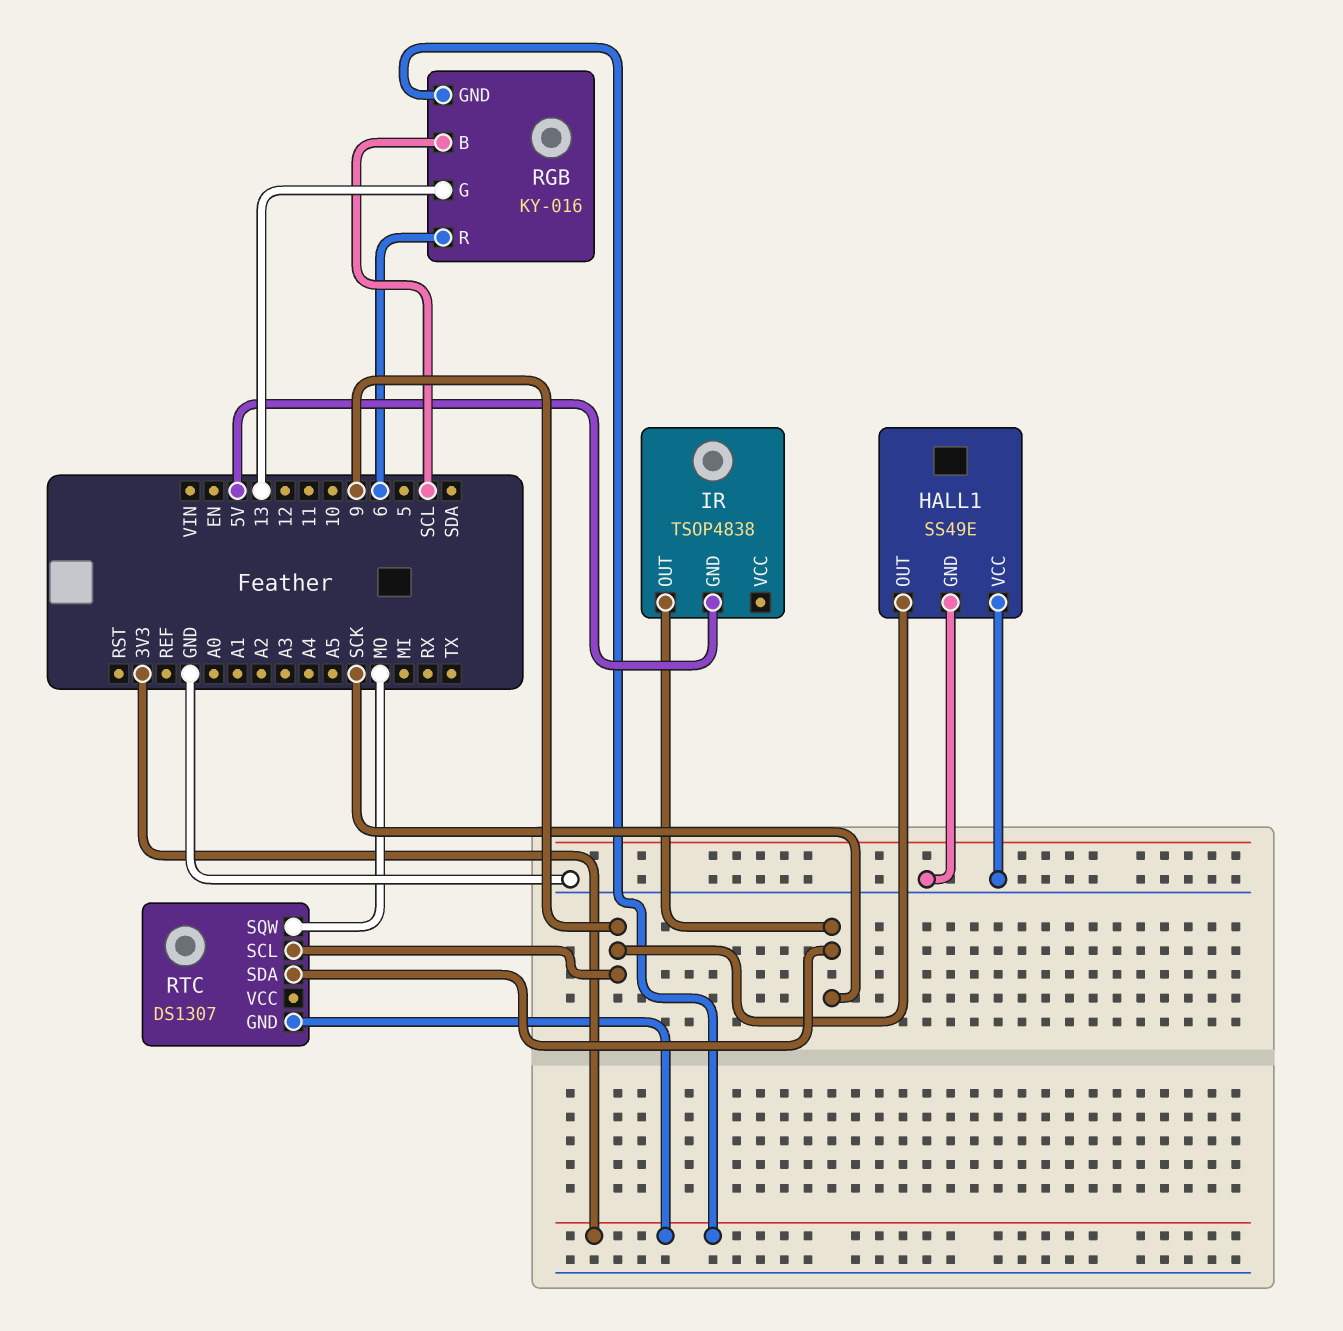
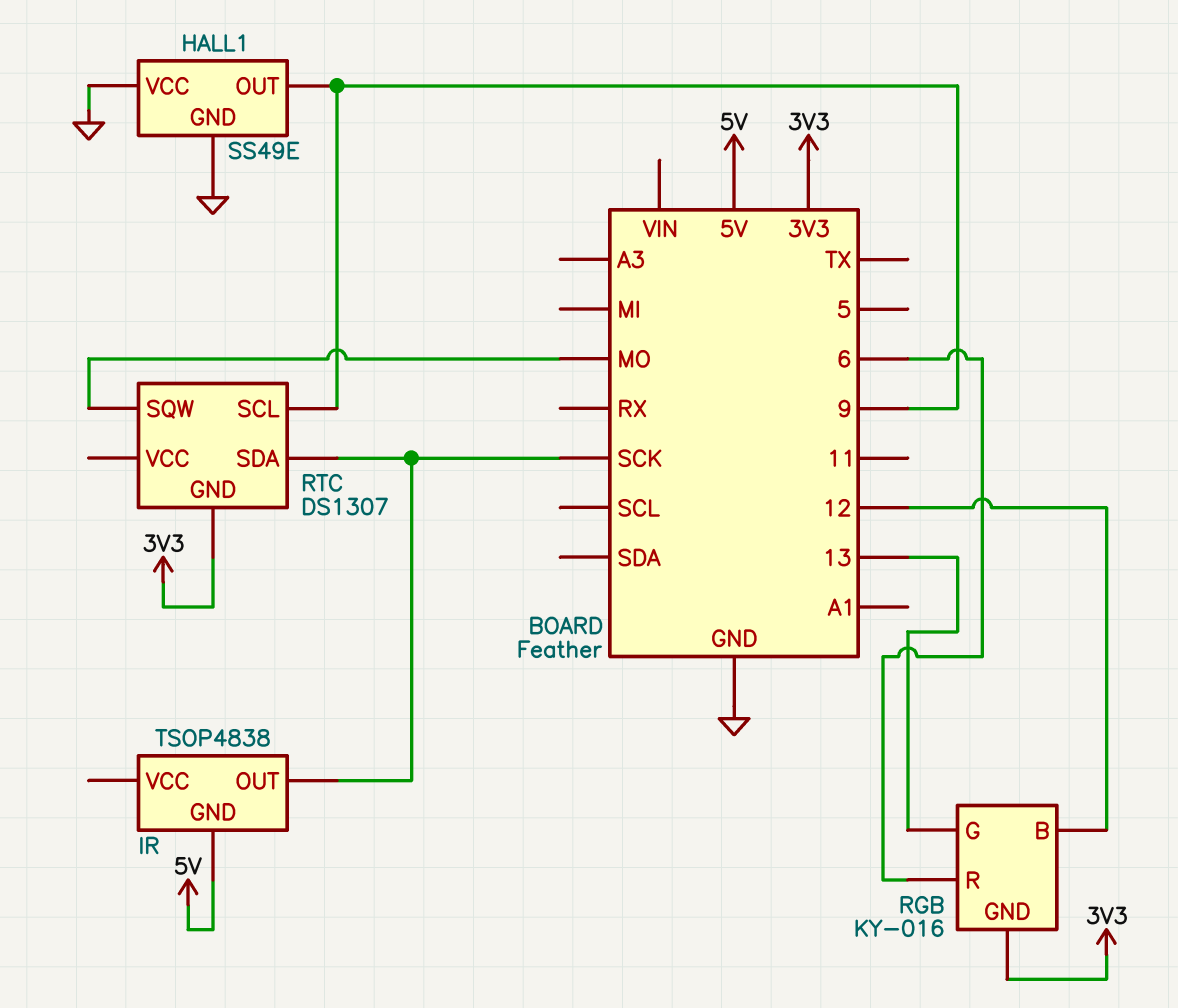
RGB pin B: SCL -> 12

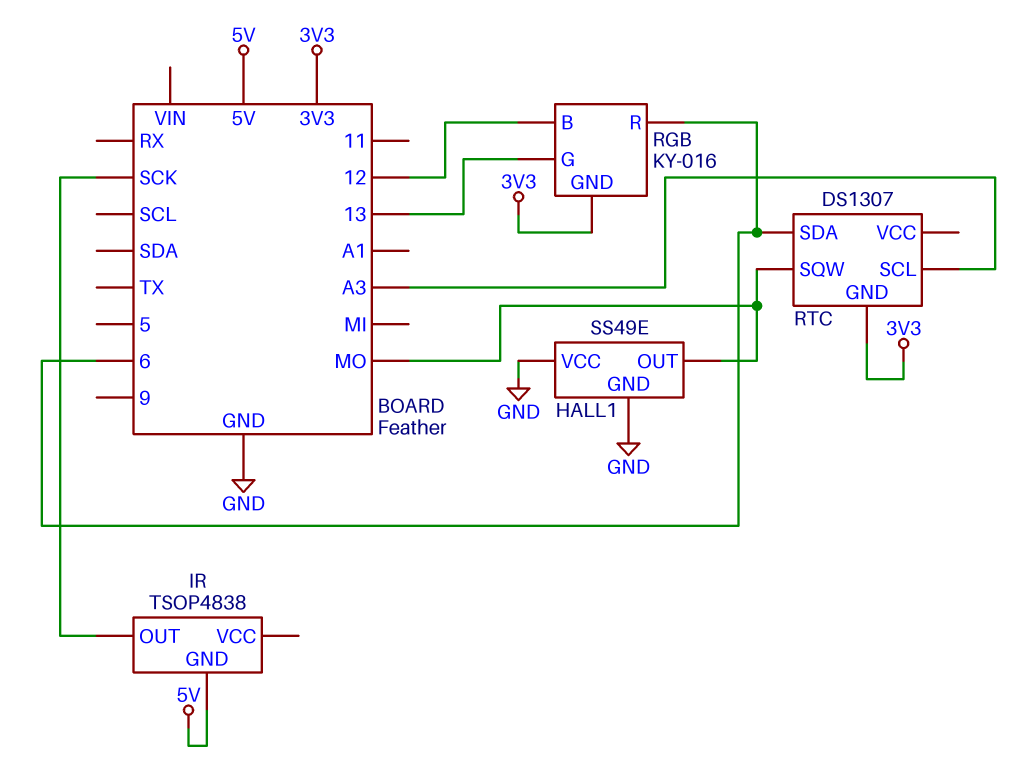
HALL1 pin OUT: 9 -> MO
RTC pin SCL: 9 -> A3
RTC pin SDA: SCK -> 6

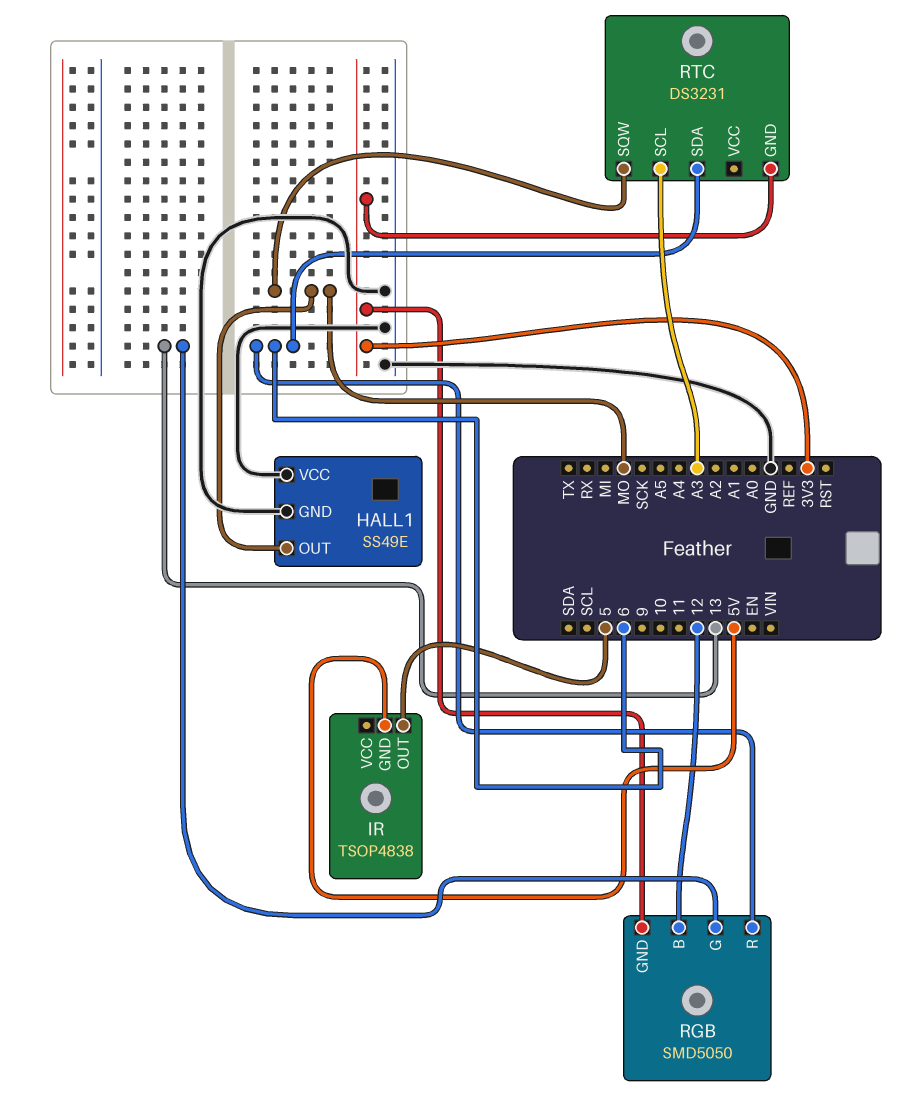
IR pin OUT: SCK -> 5
RGB: KY-016 -> SMD5050
RTC: DS1307 -> DS3231

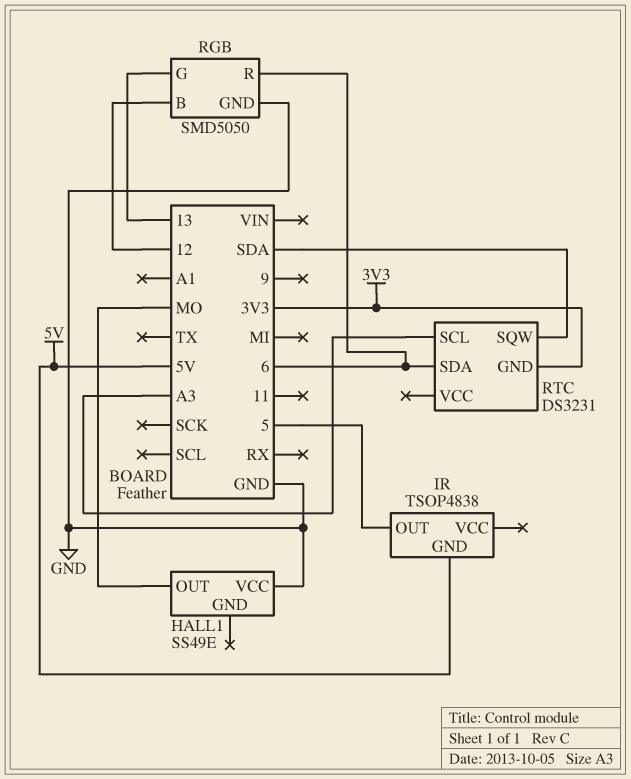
HALL1 pin GND: GND -> none
RGB pin GND: 3V3 -> GND
RTC pin SQW: MO -> SDA

